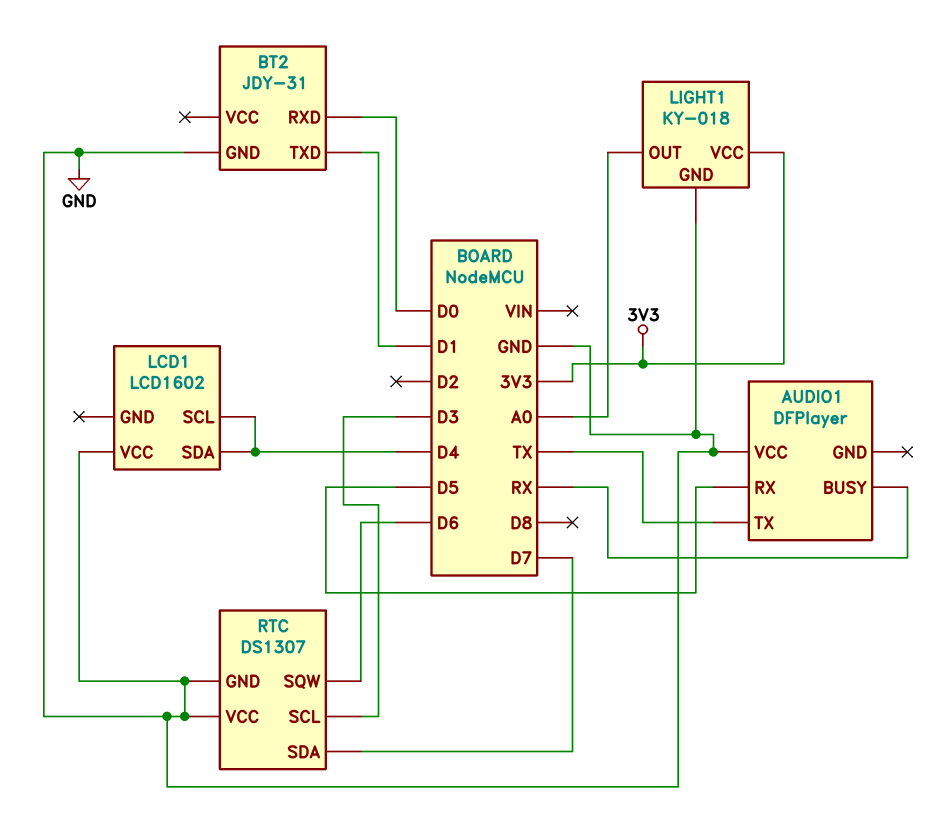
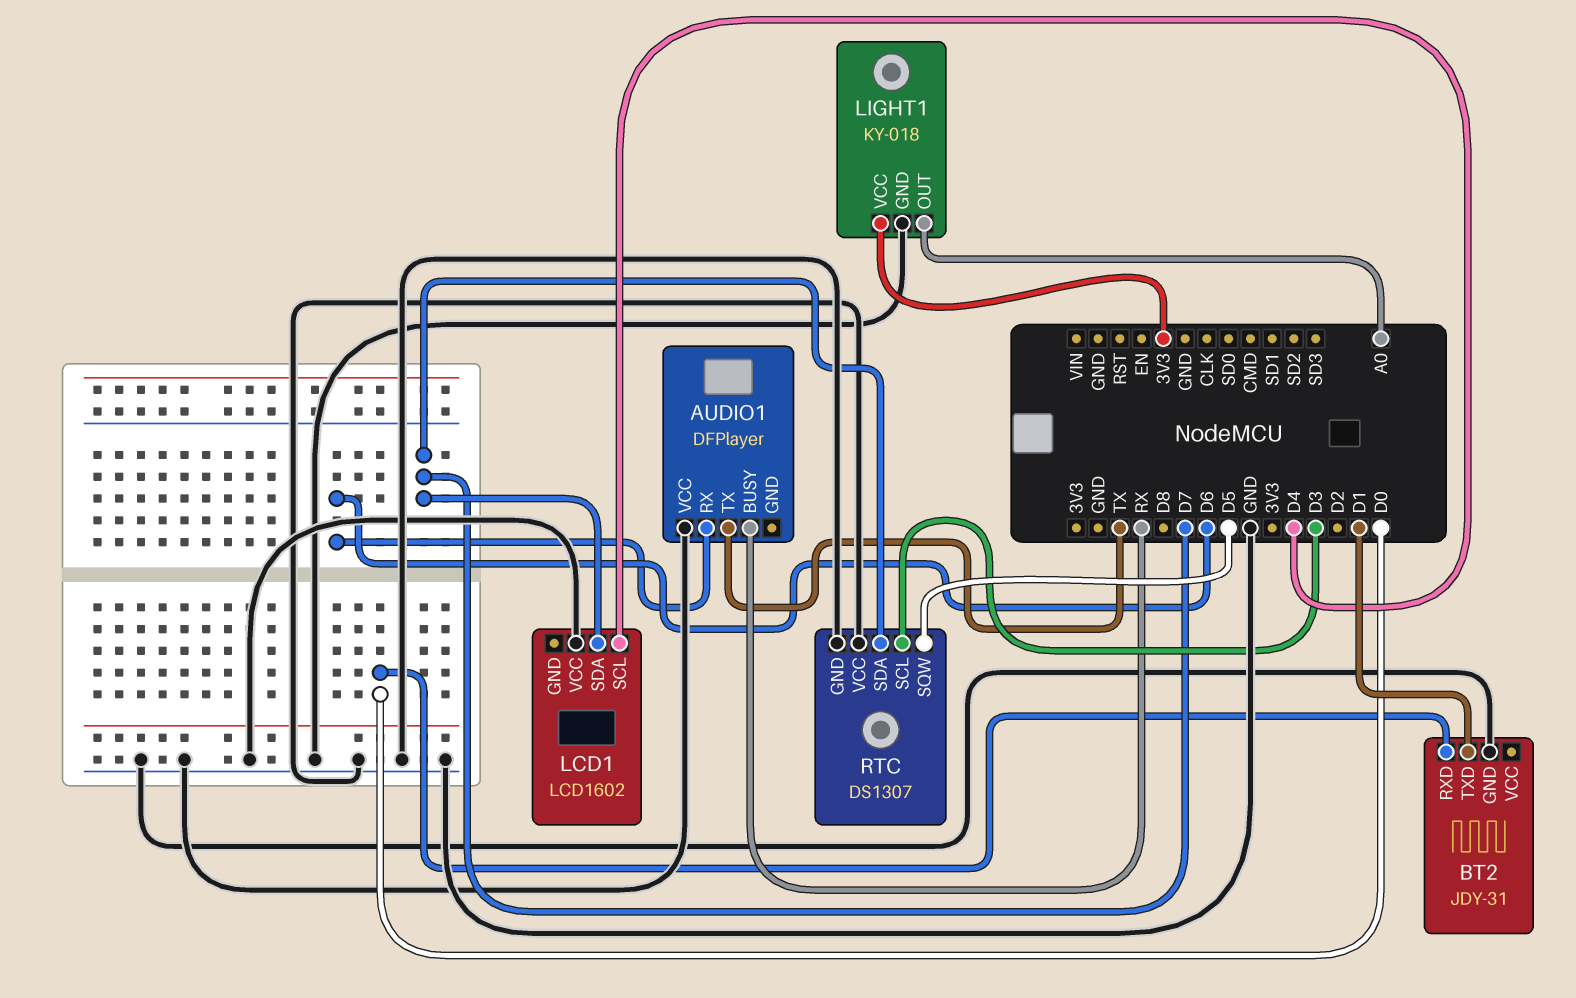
AUDIO1 pin RX: D5 -> D6
LCD1 pin SDA: D4 -> D7
RTC pin SQW: D6 -> D5

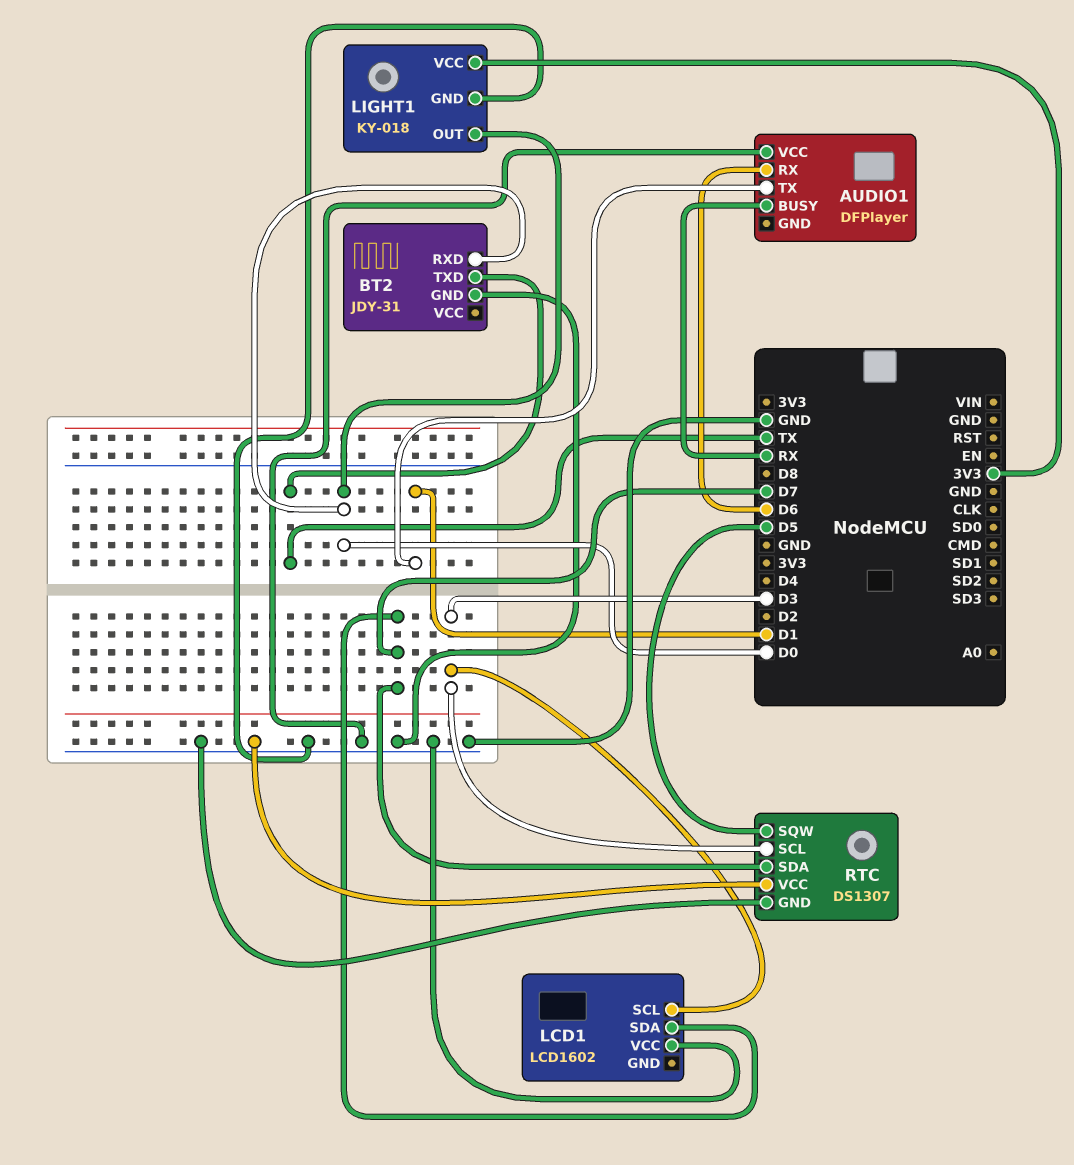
AUDIO1 pin TX: TX -> D1
BT2 pin TXD: D1 -> TX
LCD1 pin SCL: D4 -> D3
LIGHT1 pin OUT: A0 -> D0

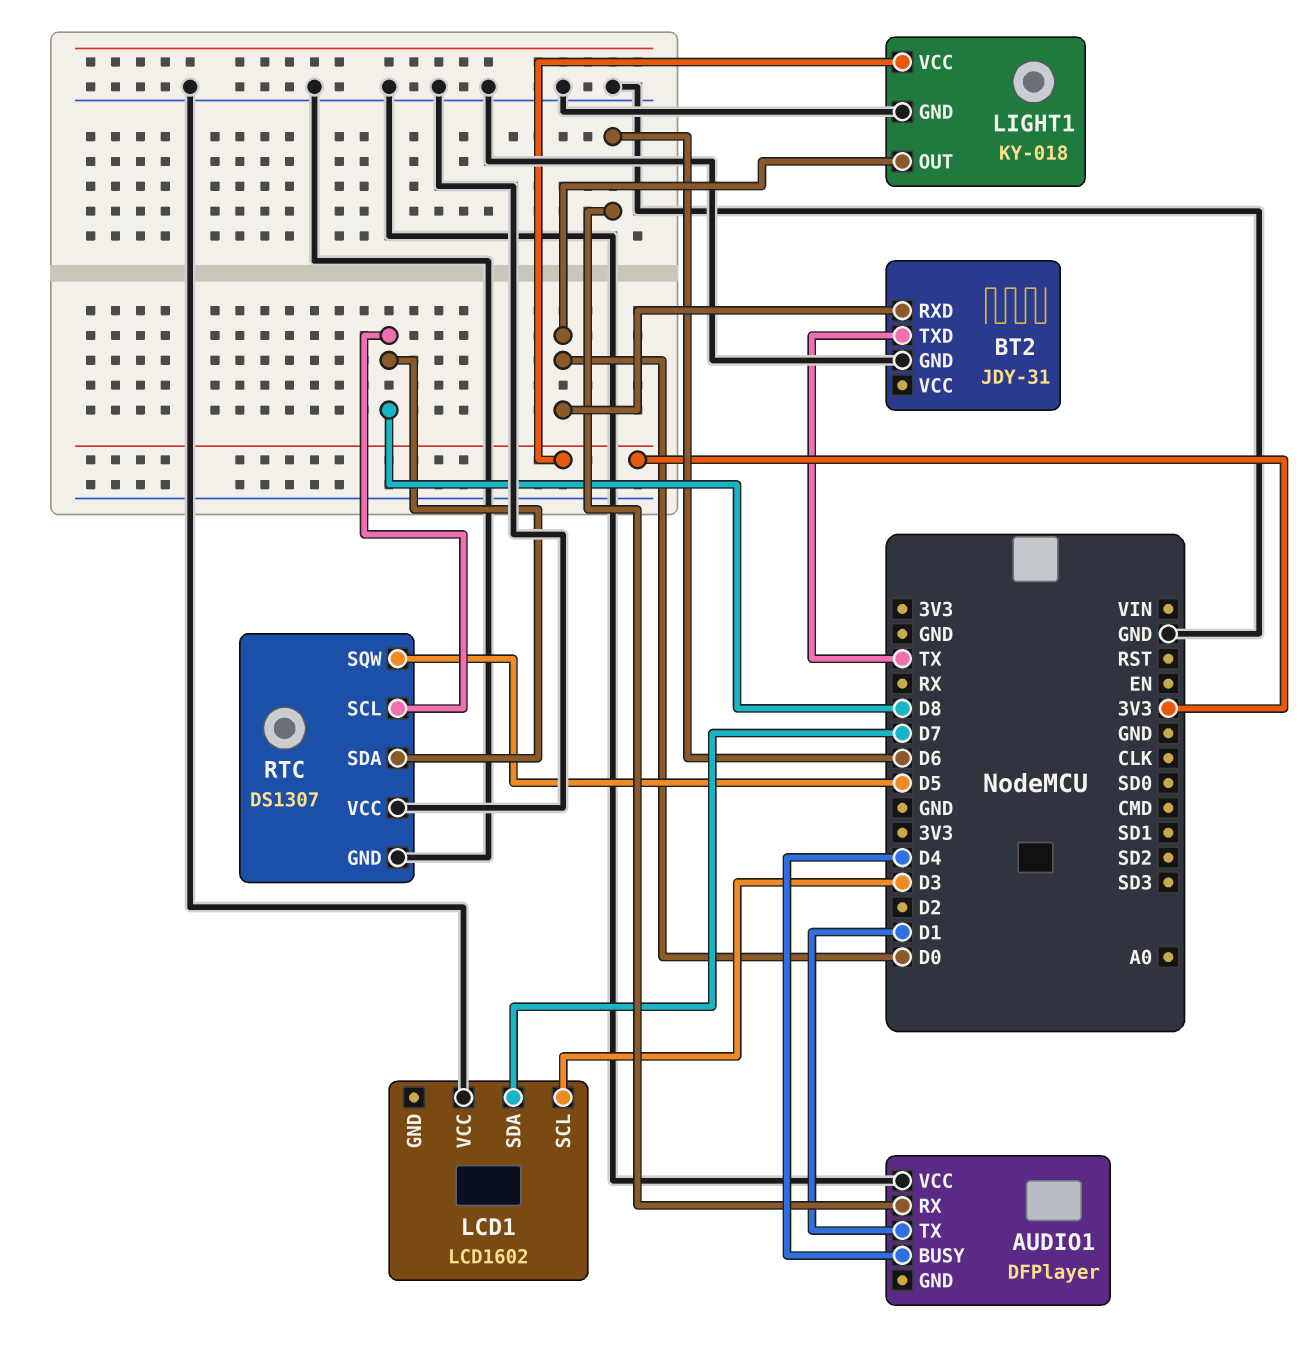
AUDIO1 pin BUSY: RX -> D4
RTC pin SCL: D3 -> D8
RTC pin SDA: D7 -> D8

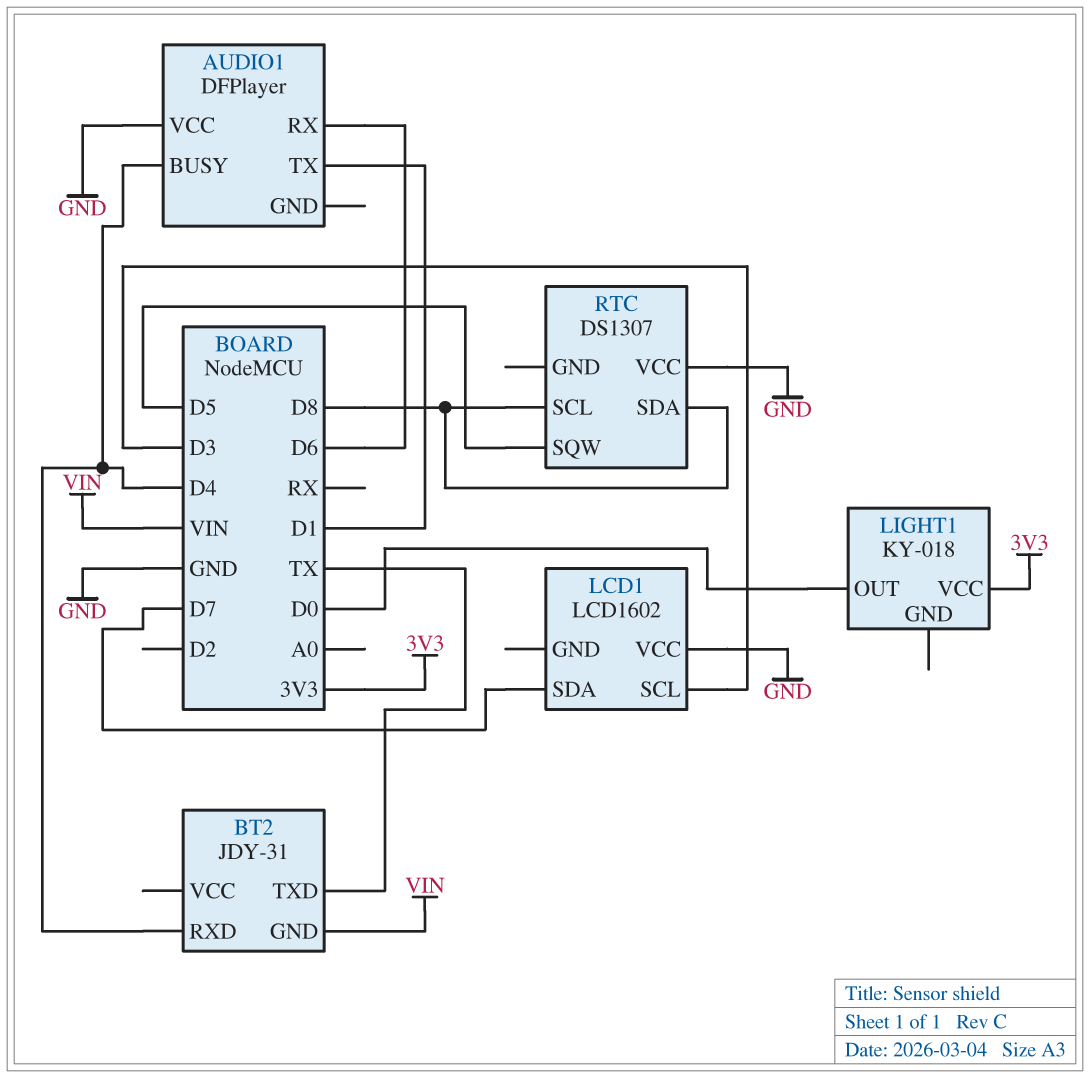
BT2 pin GND: GND -> VIN
BT2 pin RXD: D0 -> D4
LIGHT1 pin GND: GND -> none
RTC pin GND: GND -> none

